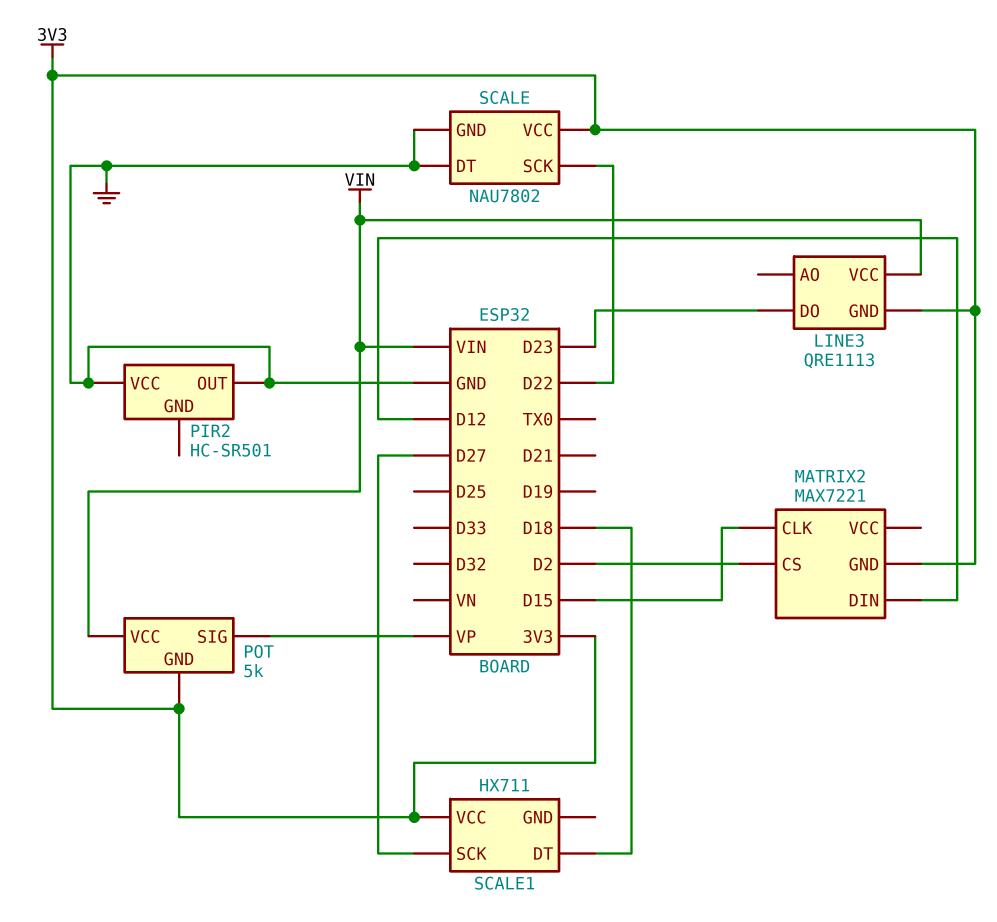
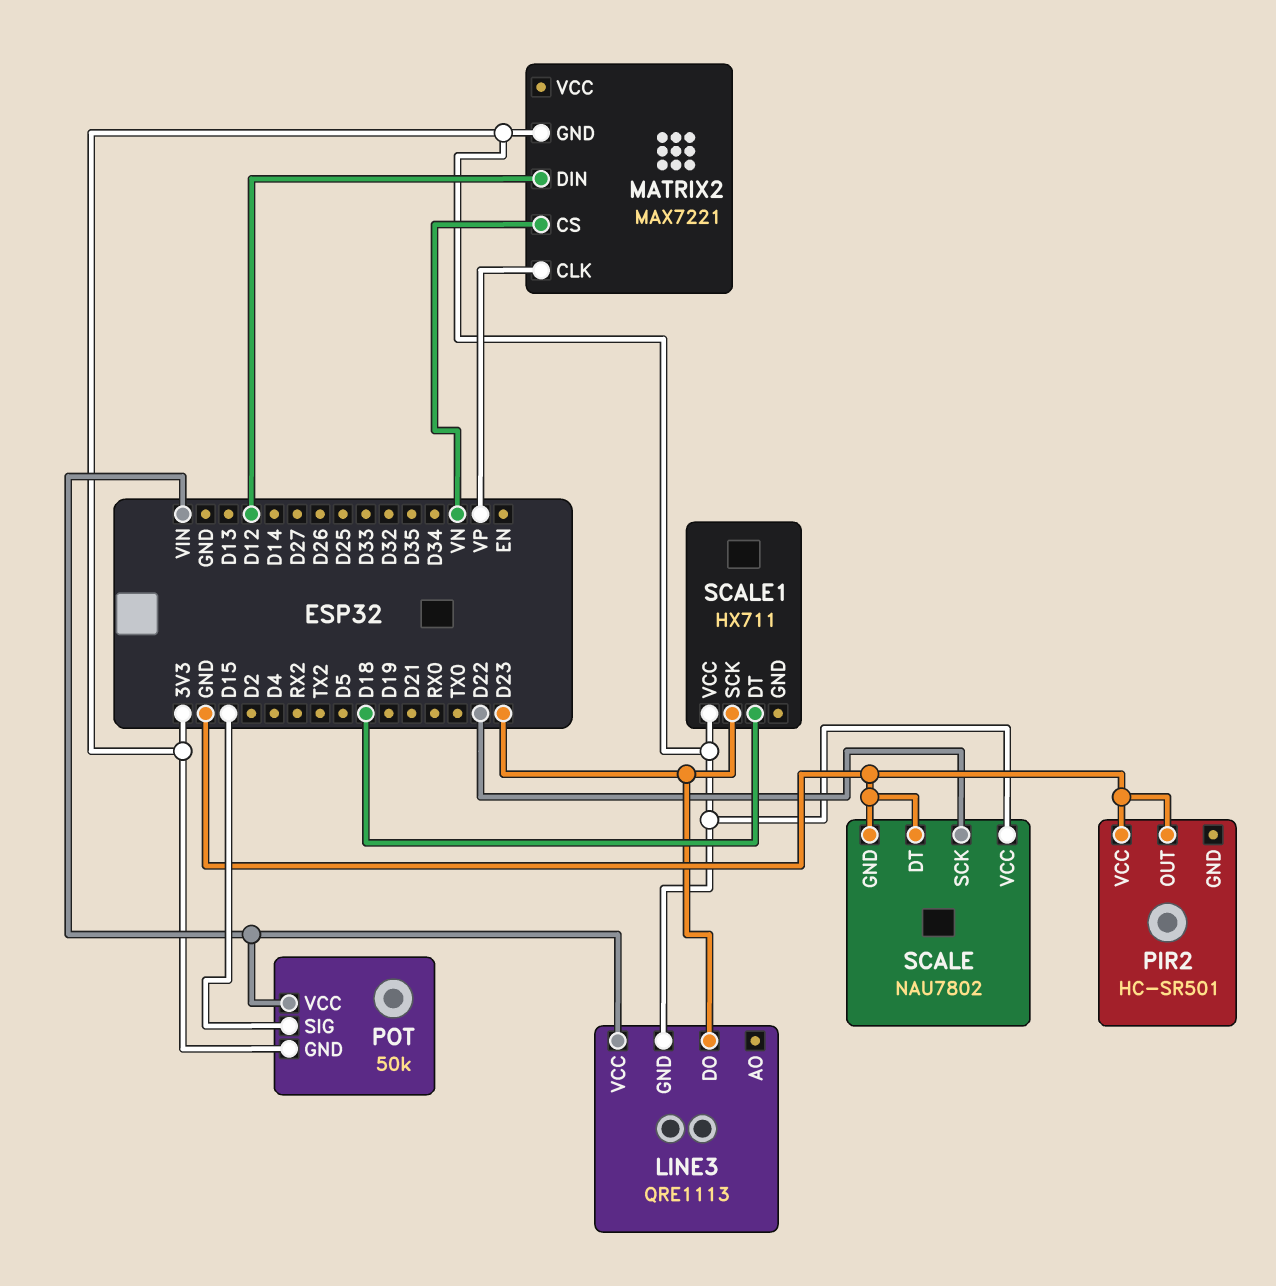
MATRIX2 pin CLK: D15 -> VP
MATRIX2 pin CS: D2 -> VN
POT: 5k -> 50k
POT pin SIG: VP -> D15
SCALE1 pin SCK: D27 -> D23

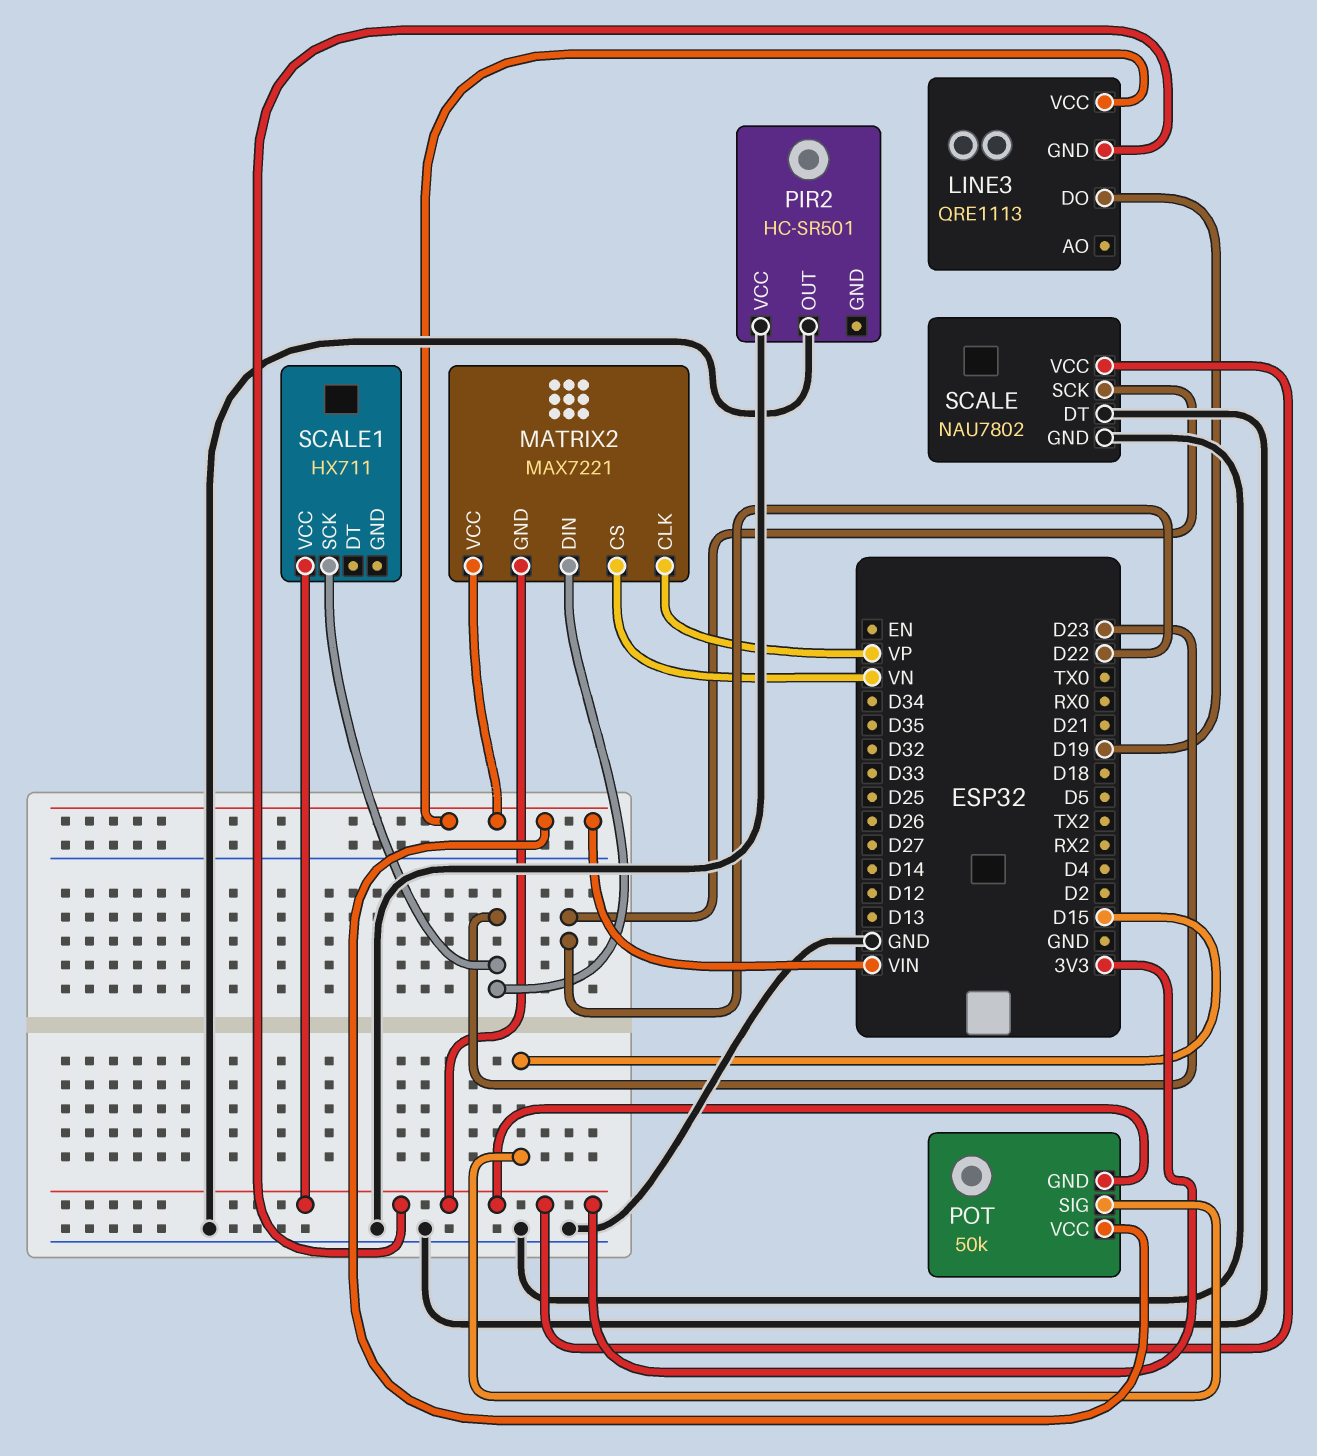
LINE3 pin DO: D23 -> D19
MATRIX2 pin DIN: D12 -> D23
MATRIX2 pin VCC: none -> VIN
SCALE1 pin DT: D18 -> none

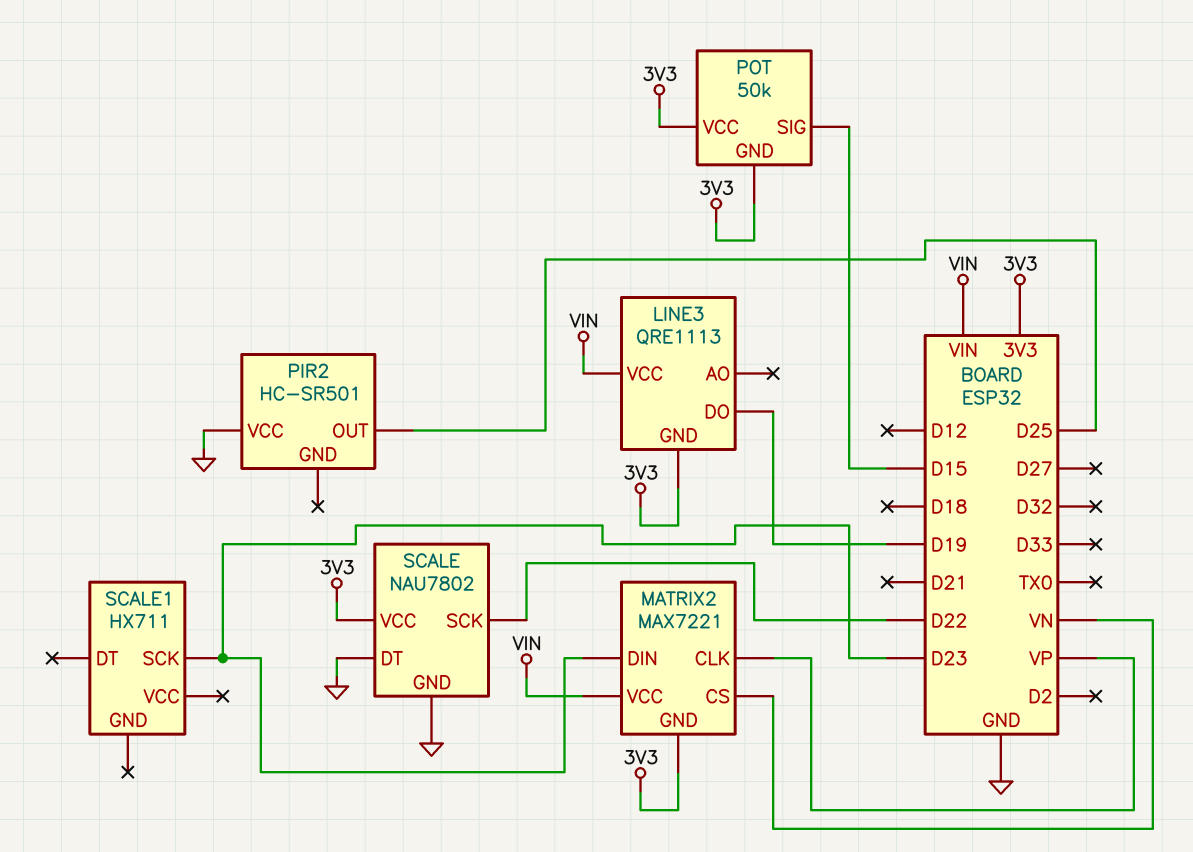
PIR2 pin OUT: GND -> D25
POT pin VCC: VIN -> 3V3
SCALE1 pin VCC: 3V3 -> none

